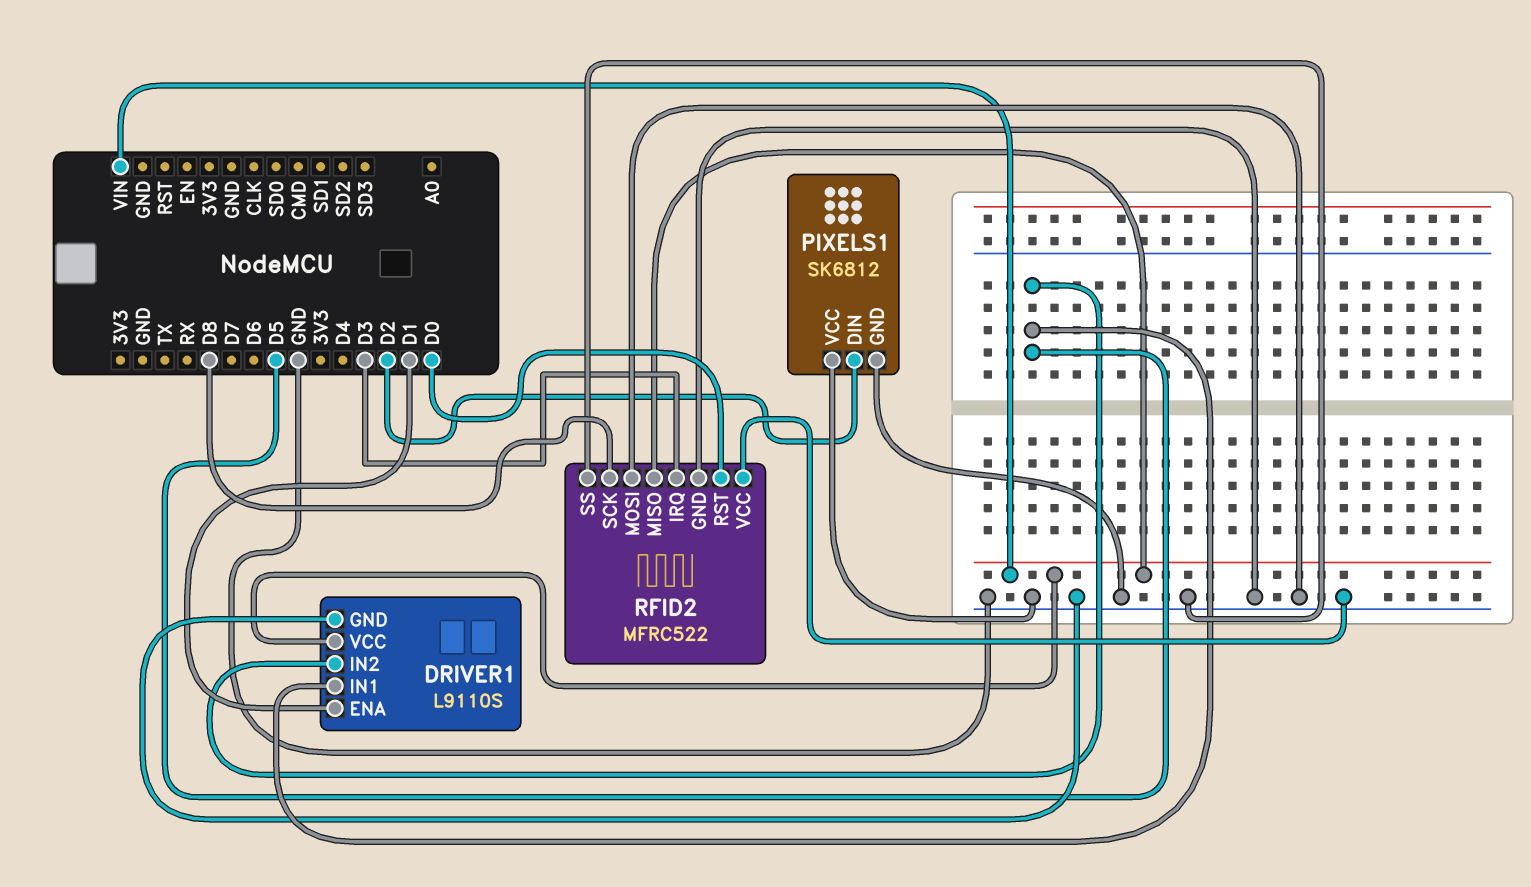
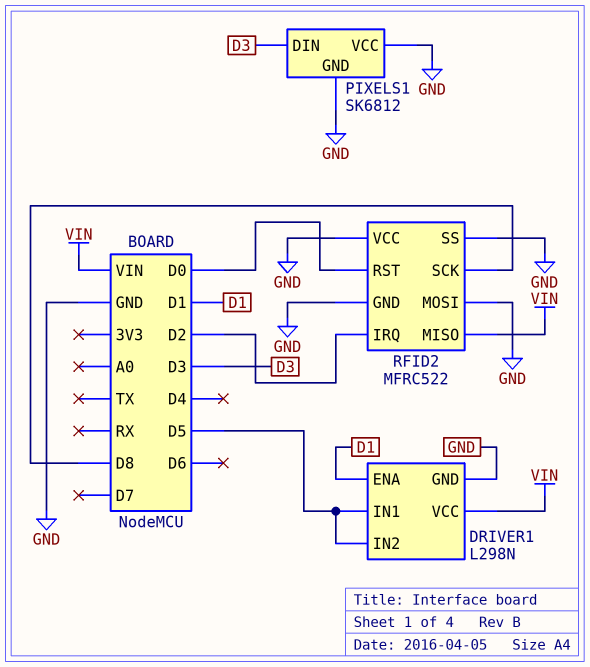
DRIVER1: L9110S -> L298N
PIXELS1 pin DIN: D2 -> D3
RFID2 pin IRQ: D3 -> D2

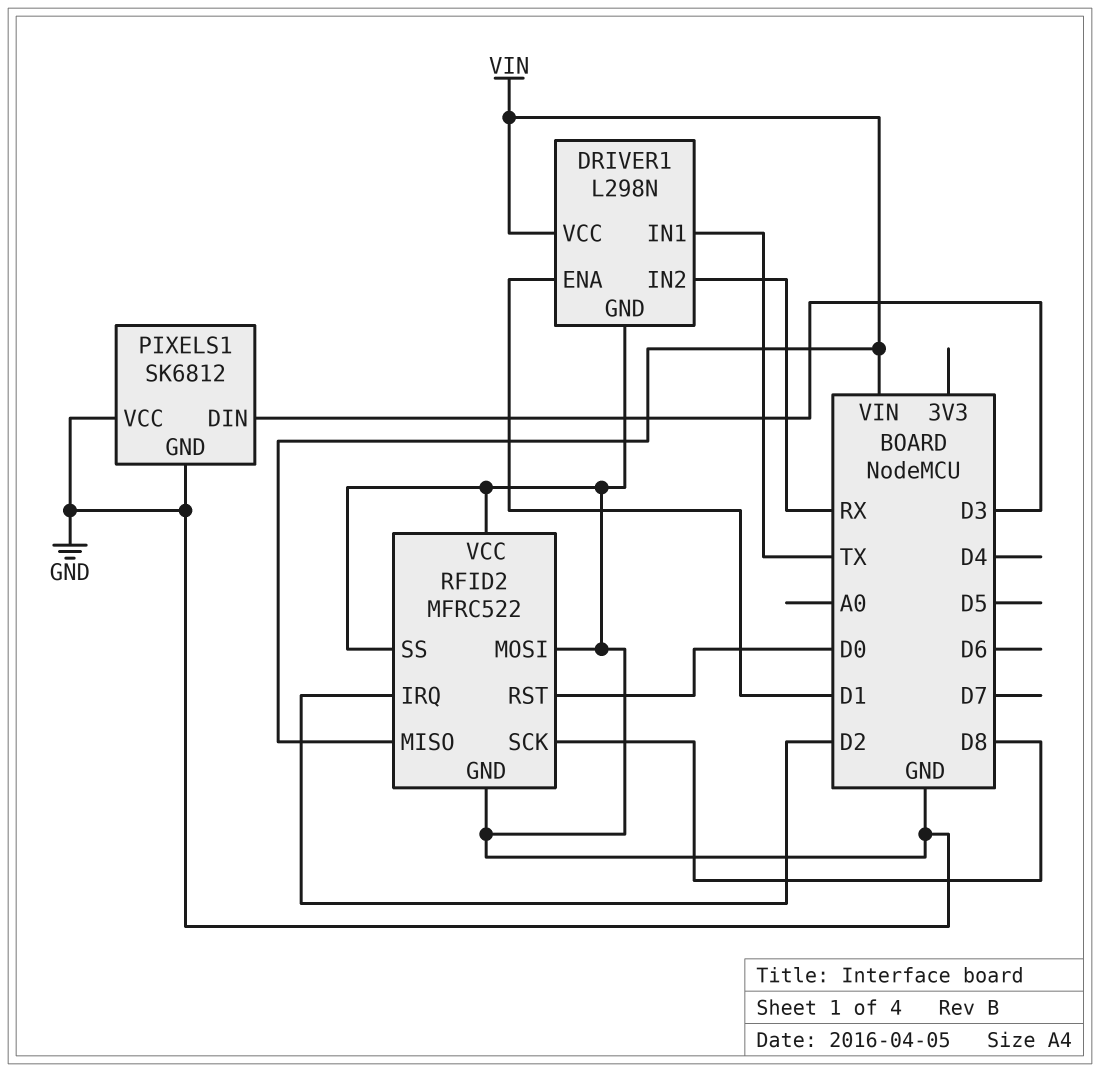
DRIVER1 pin IN1: D5 -> TX
DRIVER1 pin IN2: D5 -> RX

